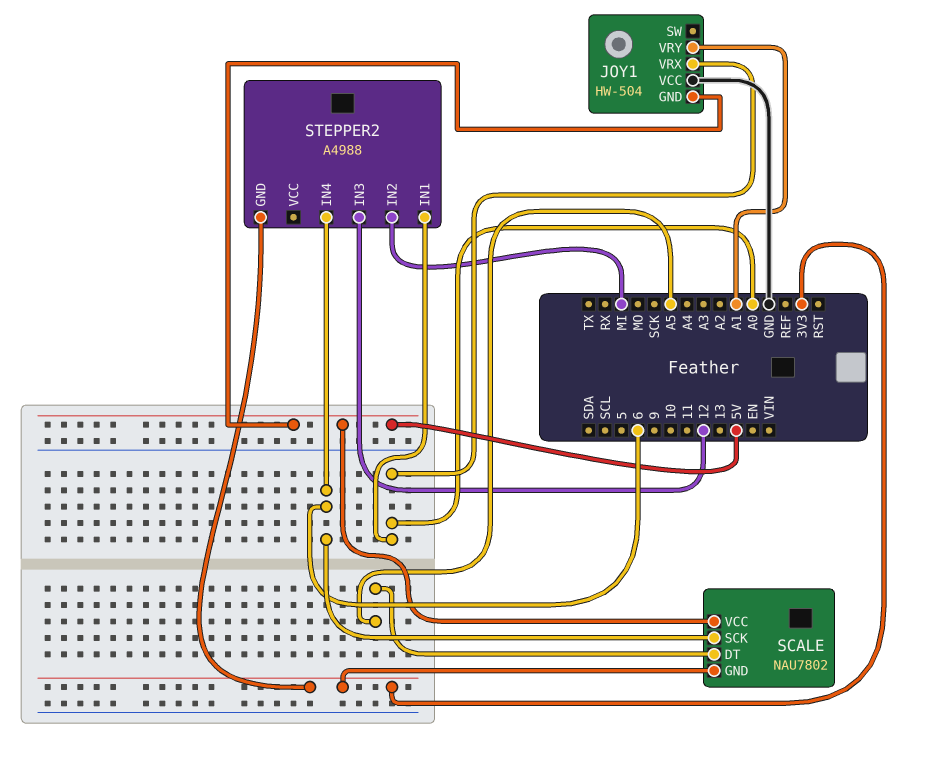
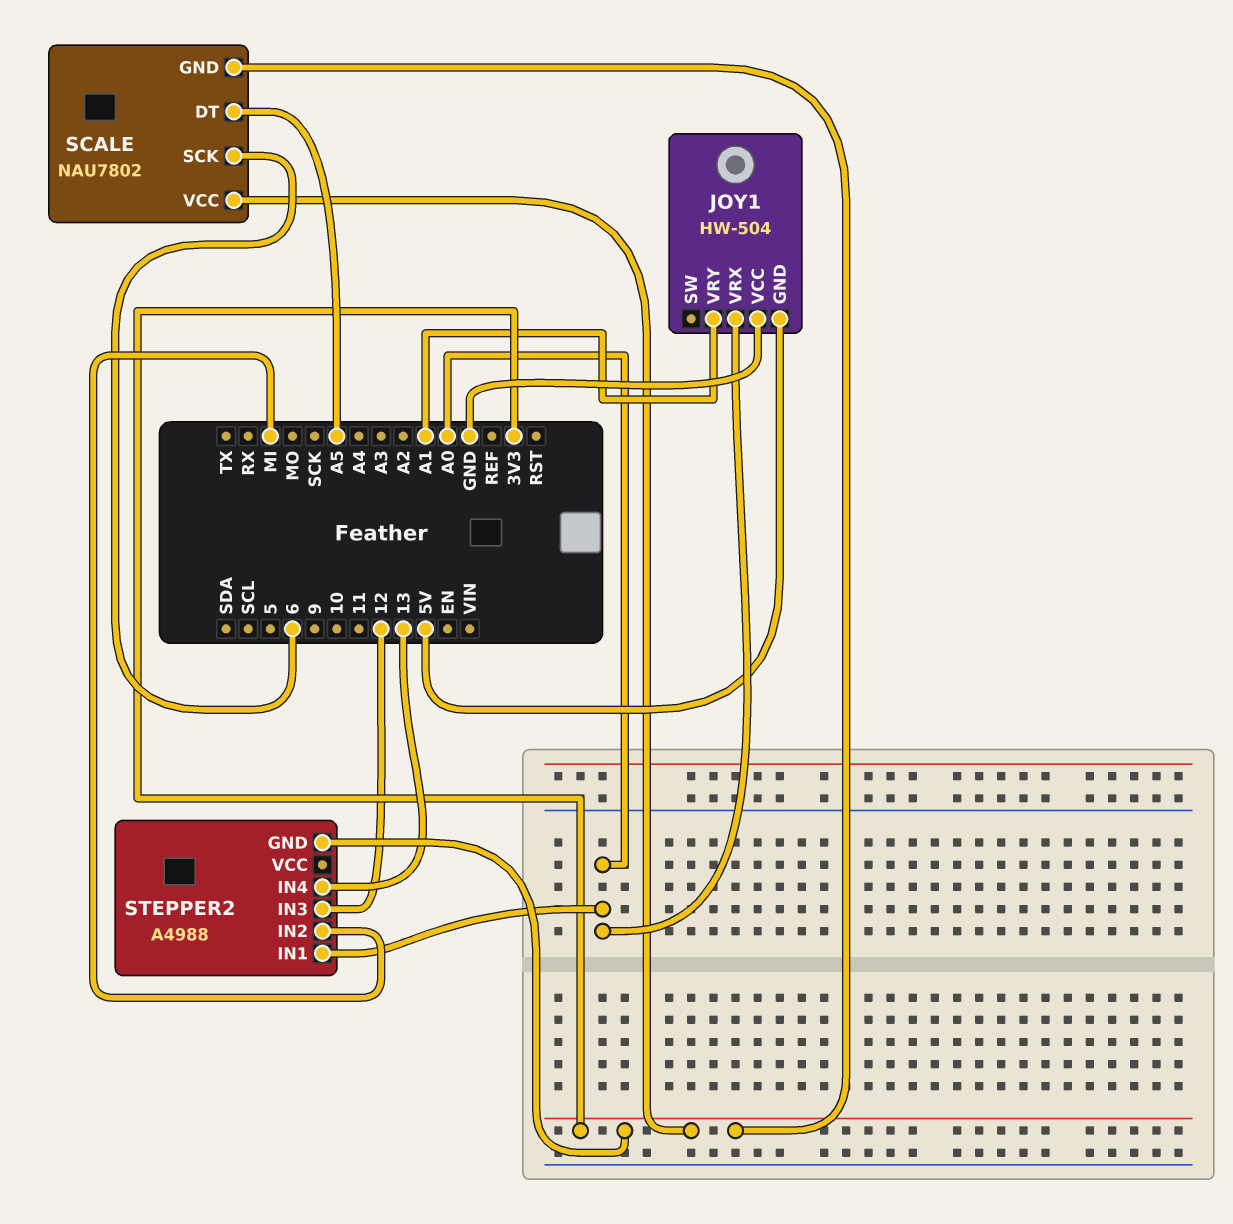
SCALE pin VCC: 5V -> 3V3
STEPPER2 pin IN4: 6 -> 13

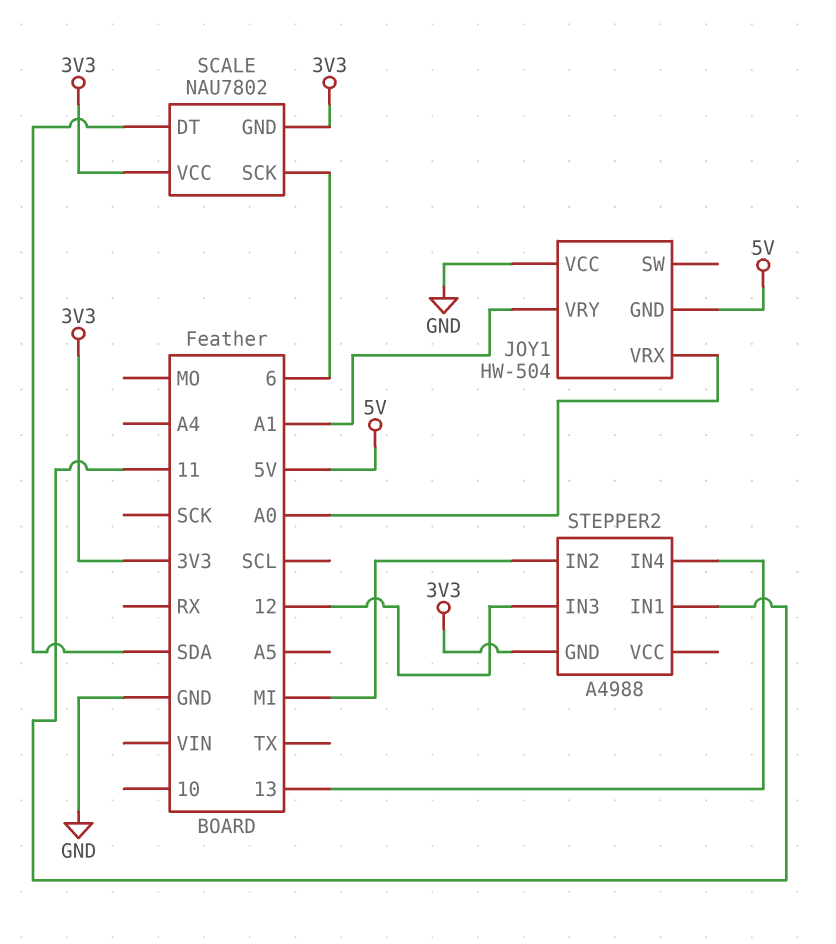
SCALE pin DT: A5 -> SDA
STEPPER2 pin IN1: A0 -> 11

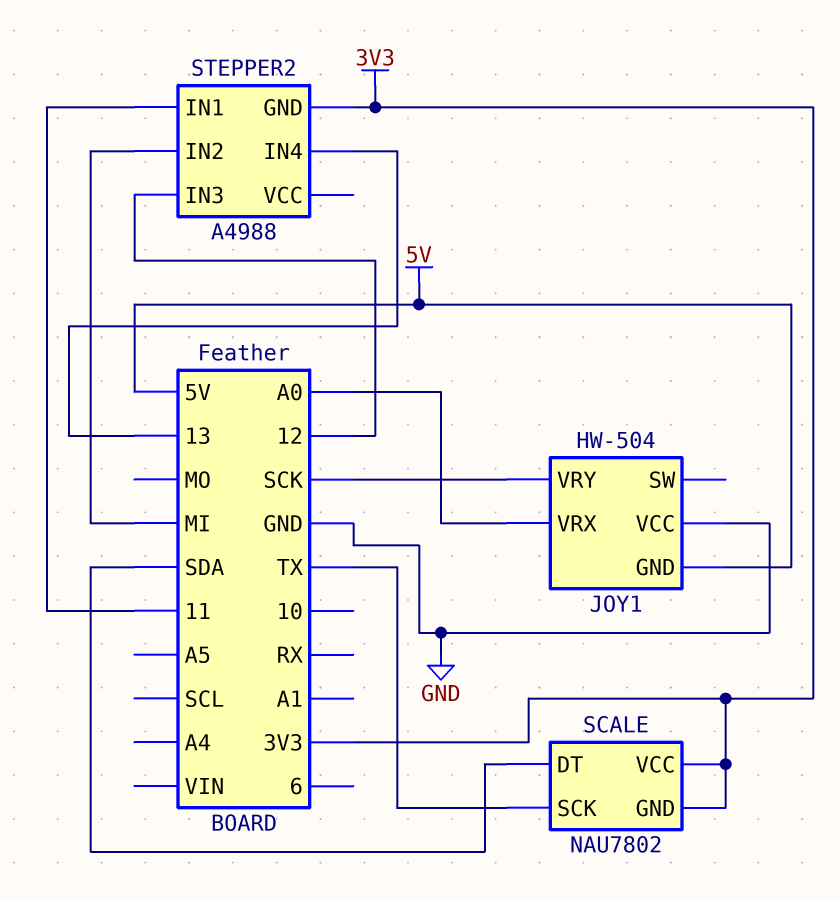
JOY1 pin VRY: A1 -> SCK
SCALE pin SCK: 6 -> TX

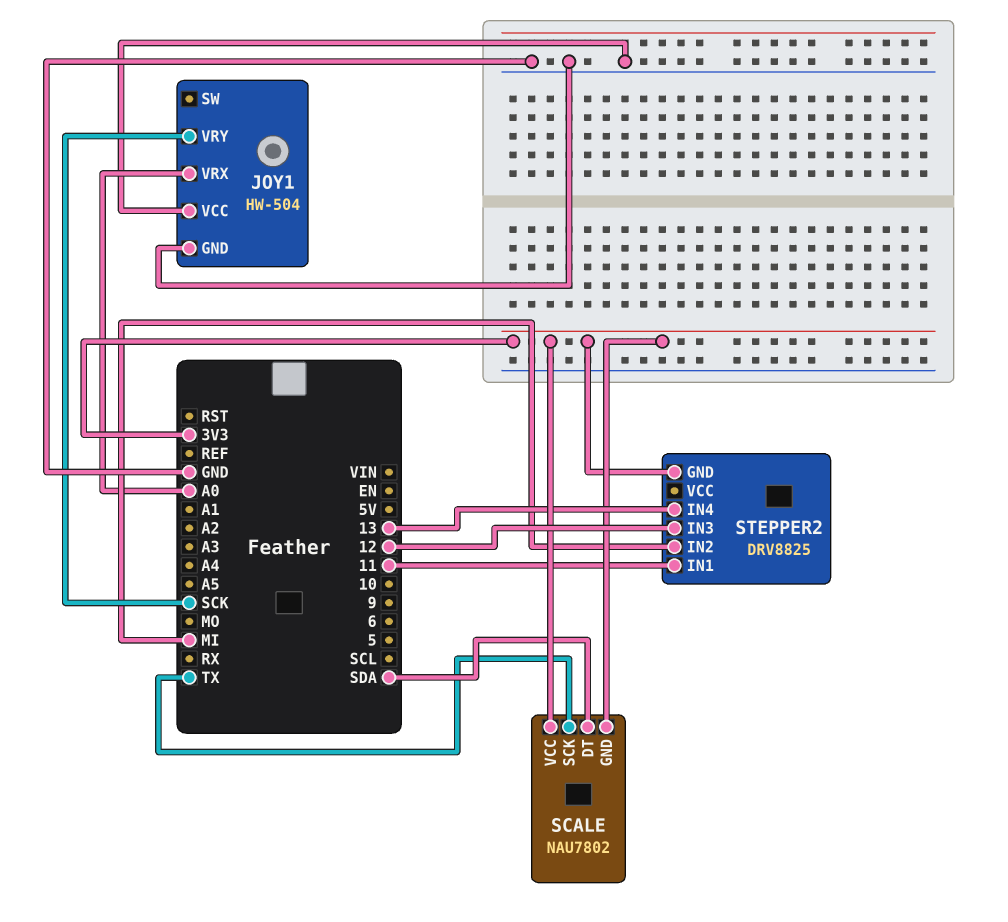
JOY1 pin GND: 5V -> GND
STEPPER2: A4988 -> DRV8825

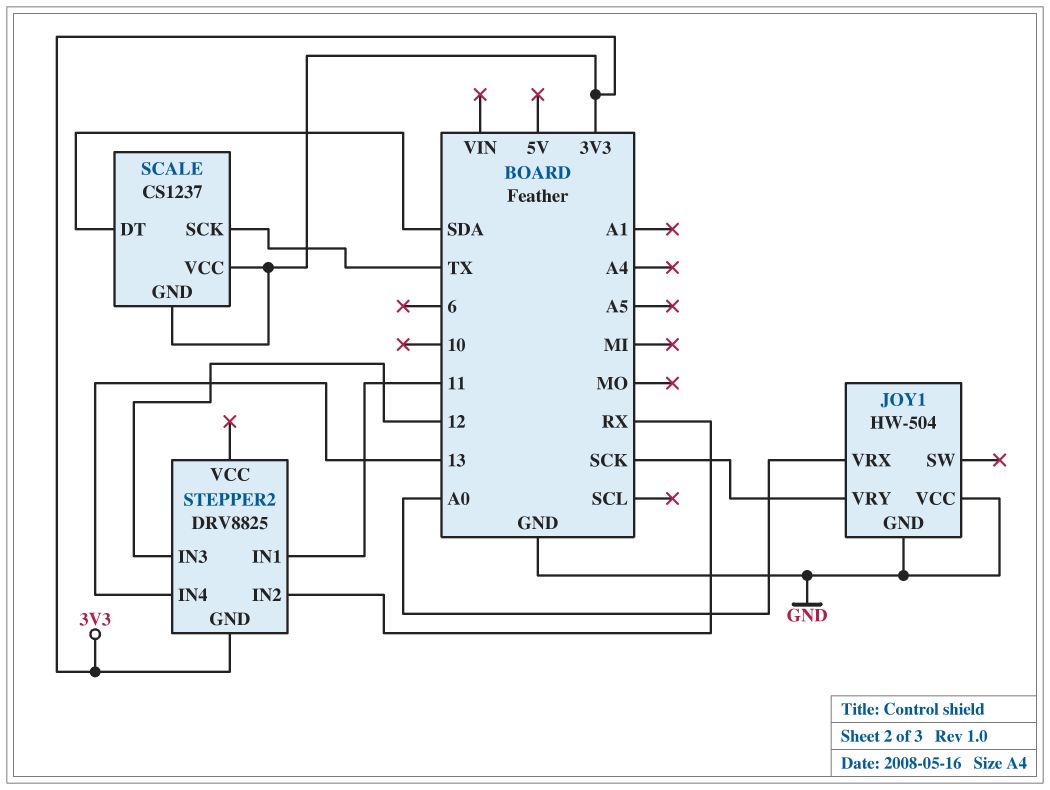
SCALE: NAU7802 -> CS1237
STEPPER2 pin IN2: MI -> RX

